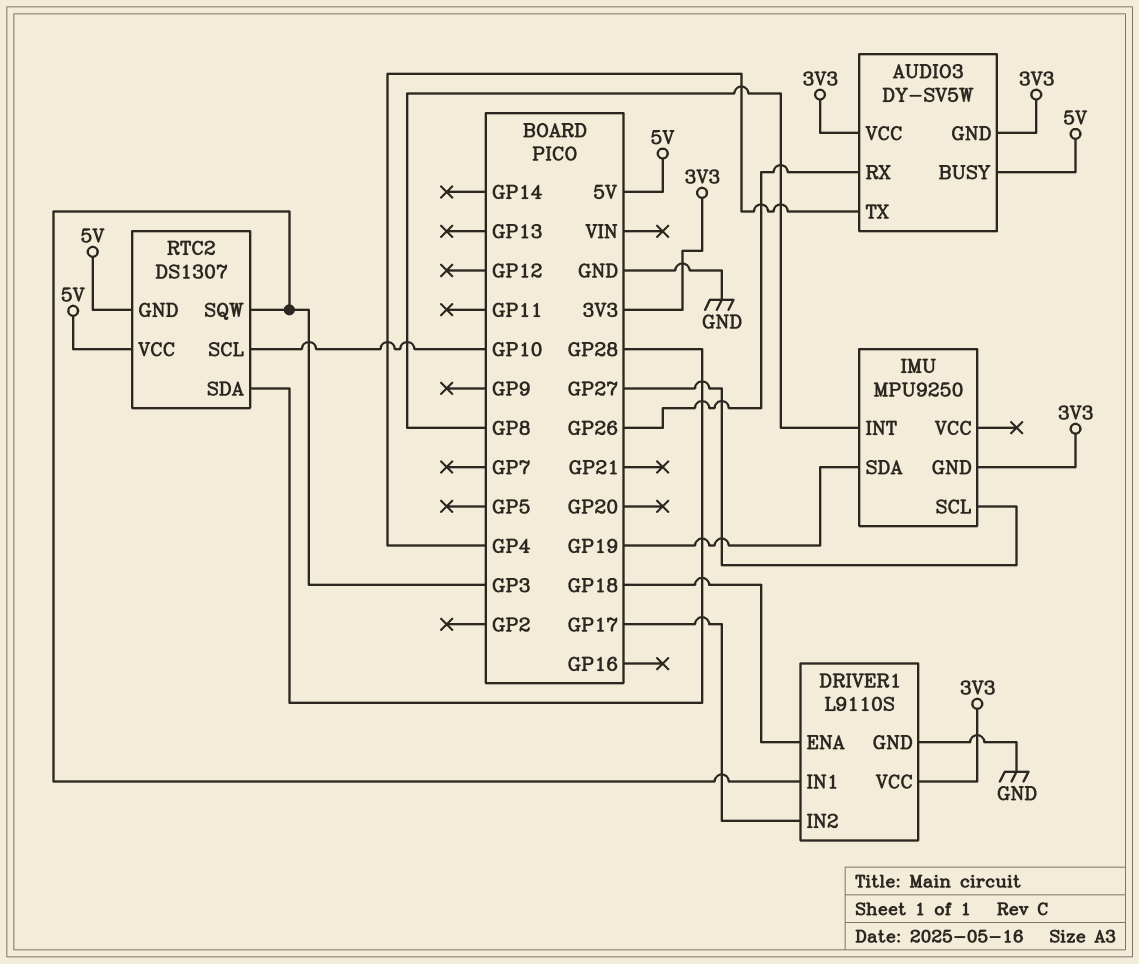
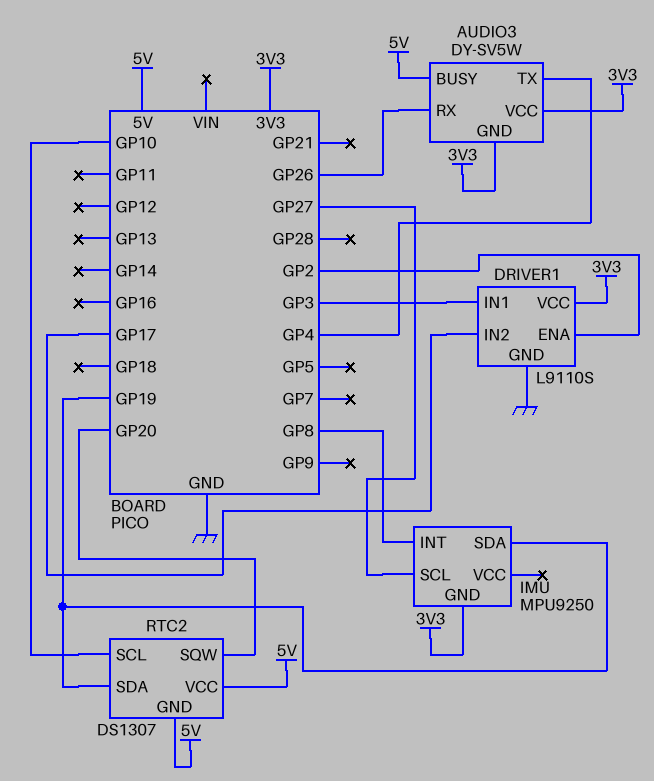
DRIVER1 pin ENA: GP18 -> GP2
RTC2 pin SDA: GP28 -> GP19
RTC2 pin SQW: GP3 -> GP20

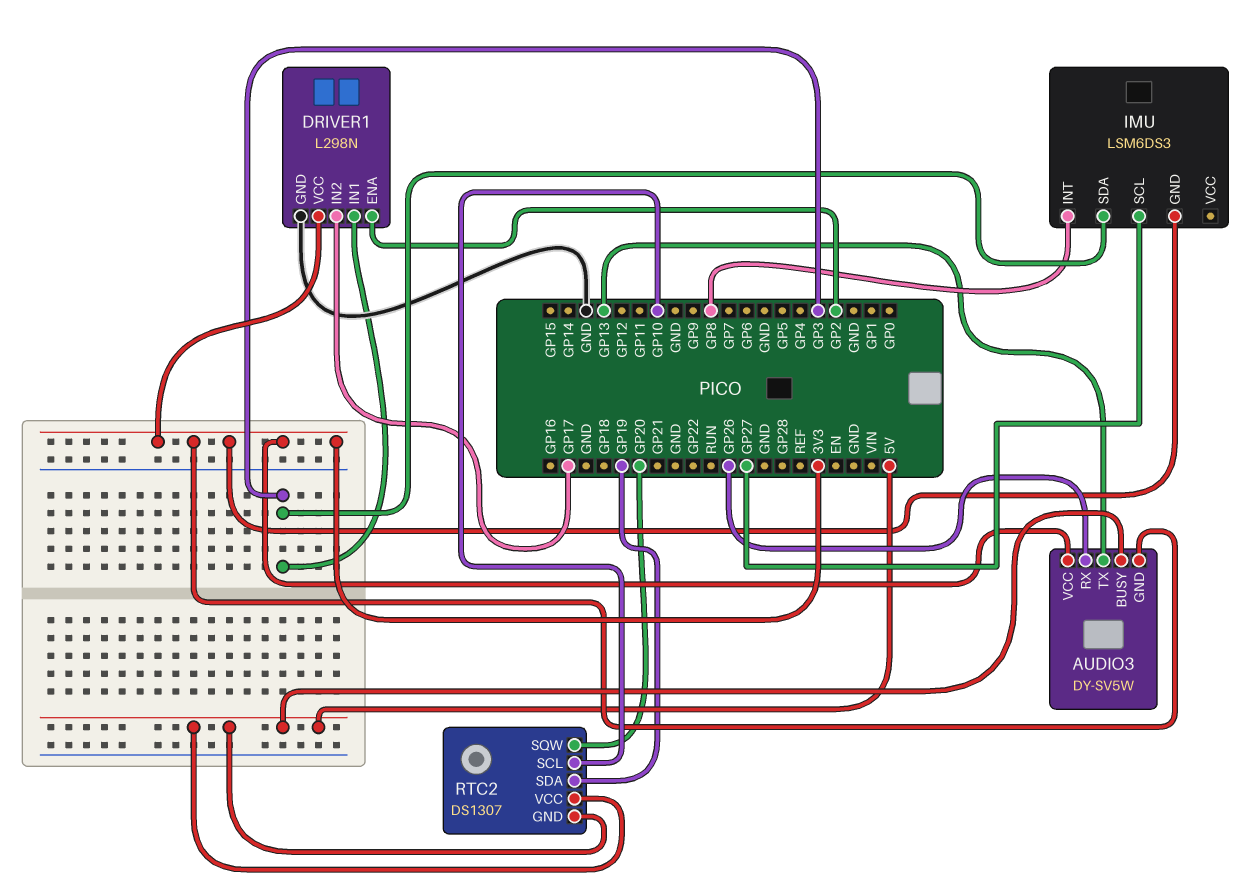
AUDIO3 pin TX: GP4 -> GP13
DRIVER1: L9110S -> L298N
IMU: MPU9250 -> LSM6DS3
IMU pin SDA: GP19 -> GP3

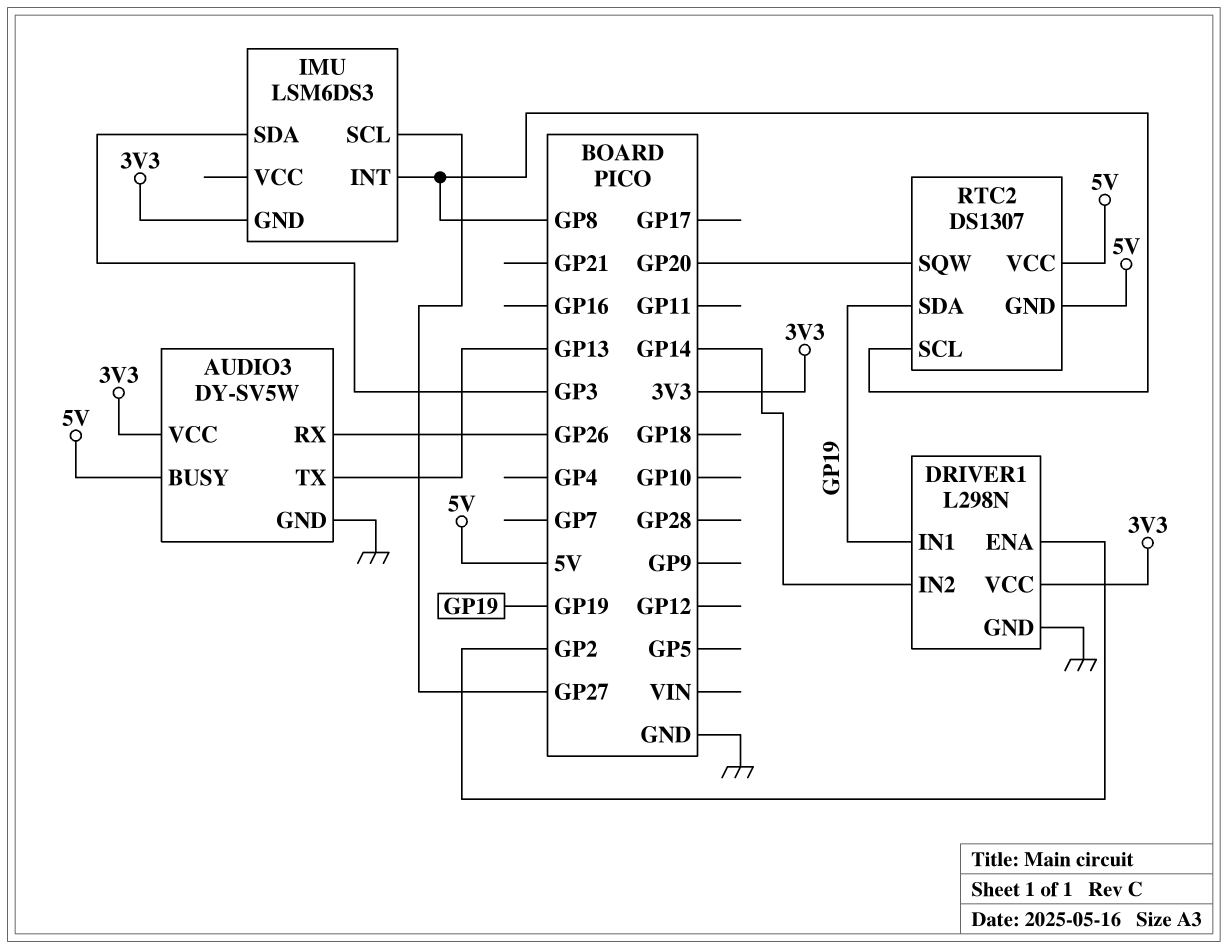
AUDIO3 pin GND: 3V3 -> GND
DRIVER1 pin IN1: GP3 -> GP19
DRIVER1 pin IN2: GP17 -> GP14
RTC2 pin SCL: GP10 -> GP8

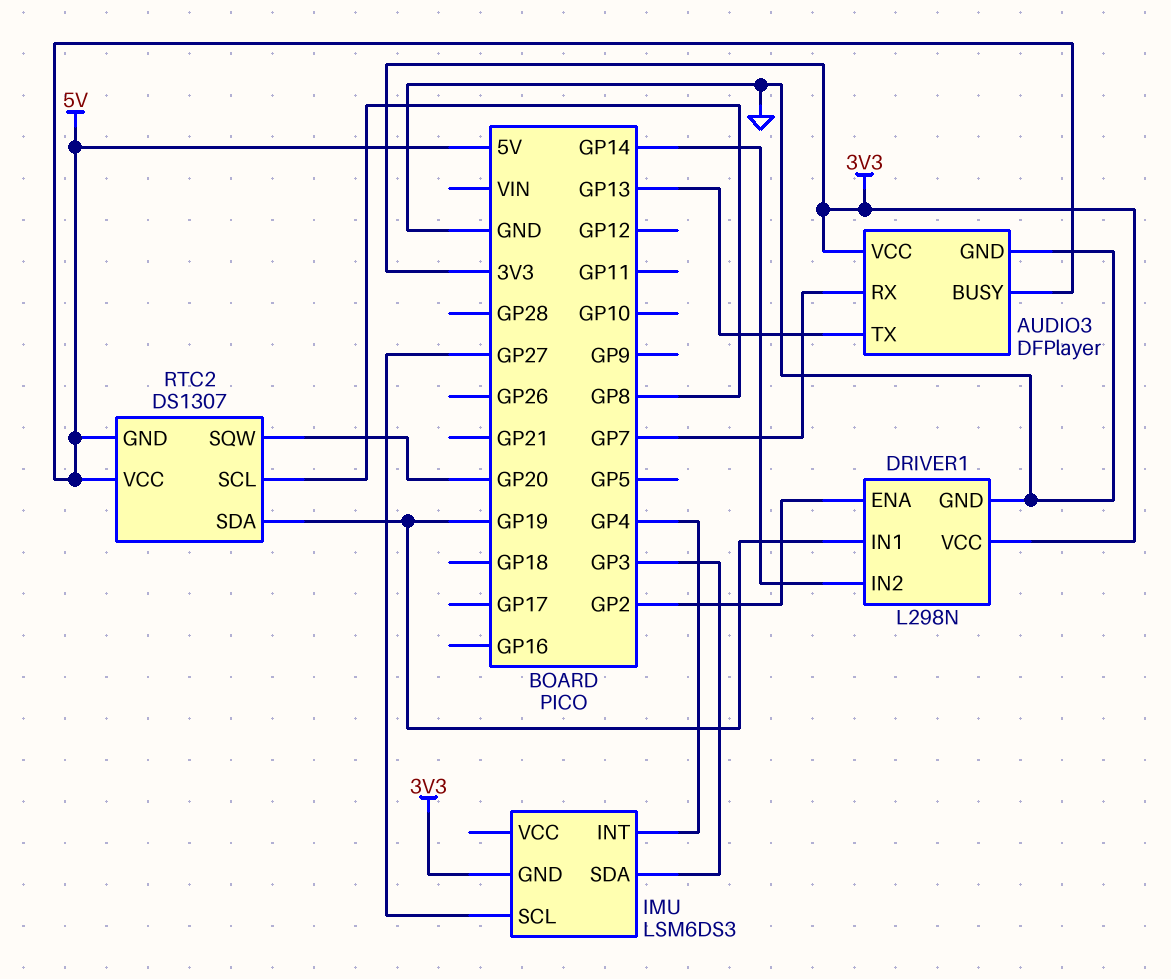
AUDIO3: DY-SV5W -> DFPlayer
AUDIO3 pin RX: GP26 -> GP7
IMU pin INT: GP8 -> GP4

